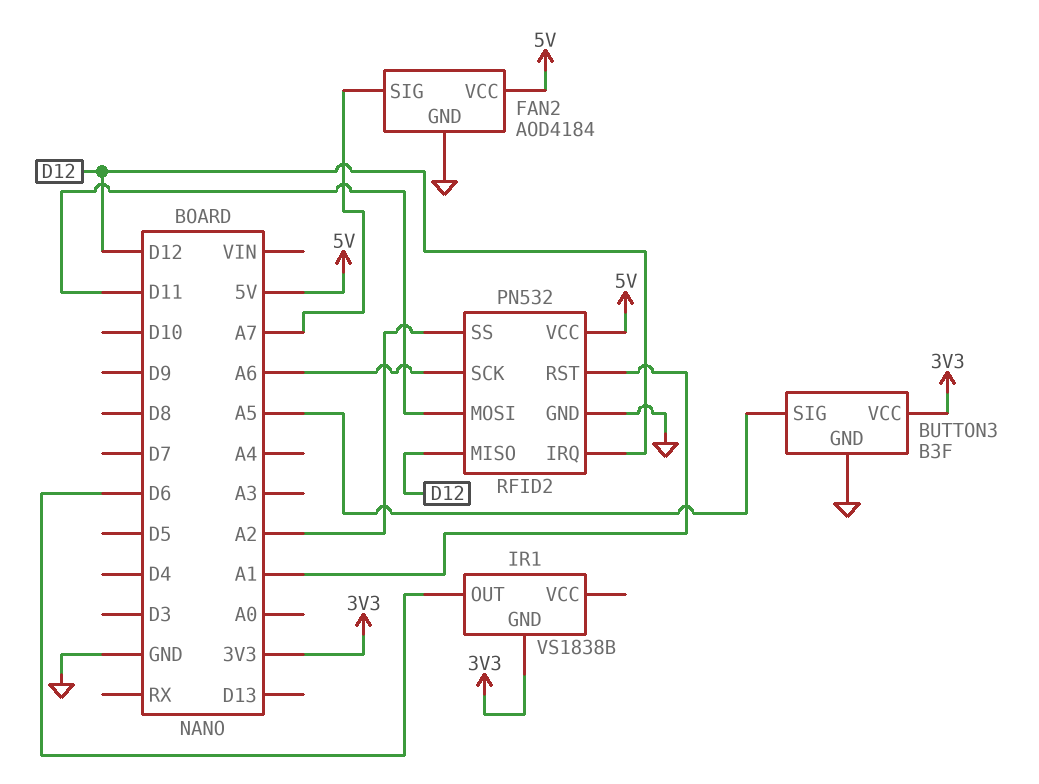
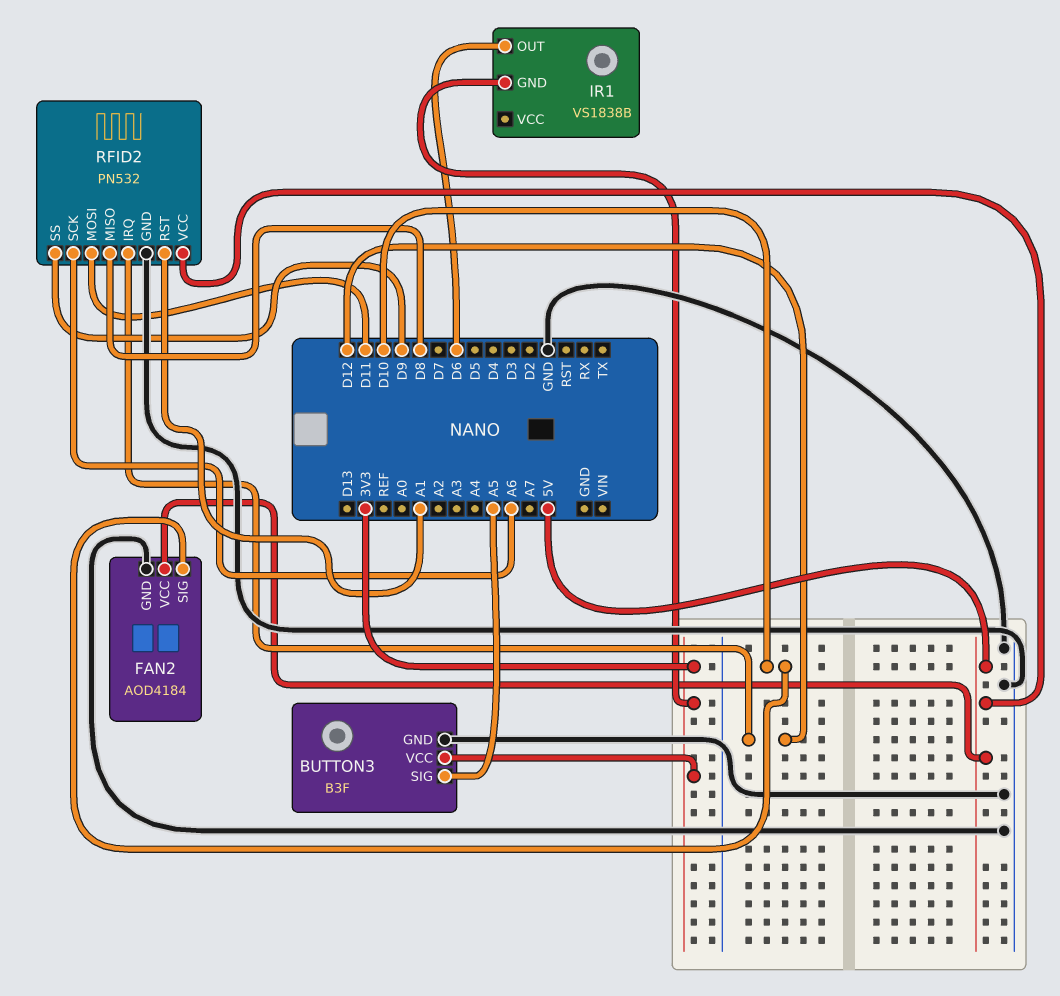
FAN2 pin SIG: A7 -> D10
RFID2 pin MISO: D12 -> D8
RFID2 pin SS: A2 -> D9

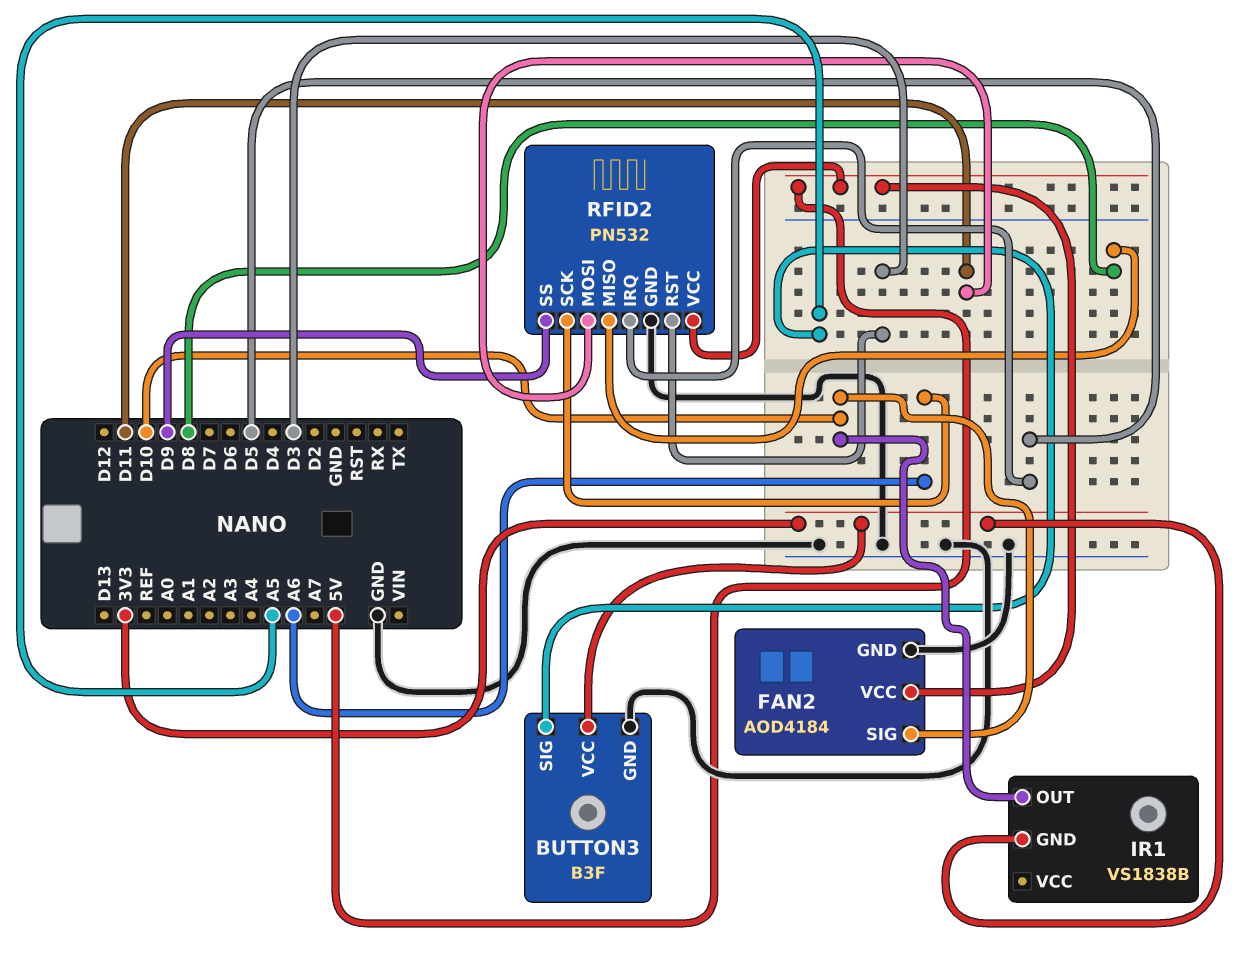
IR1 pin OUT: D6 -> D10
RFID2 pin IRQ: D12 -> D5
RFID2 pin RST: A1 -> D3

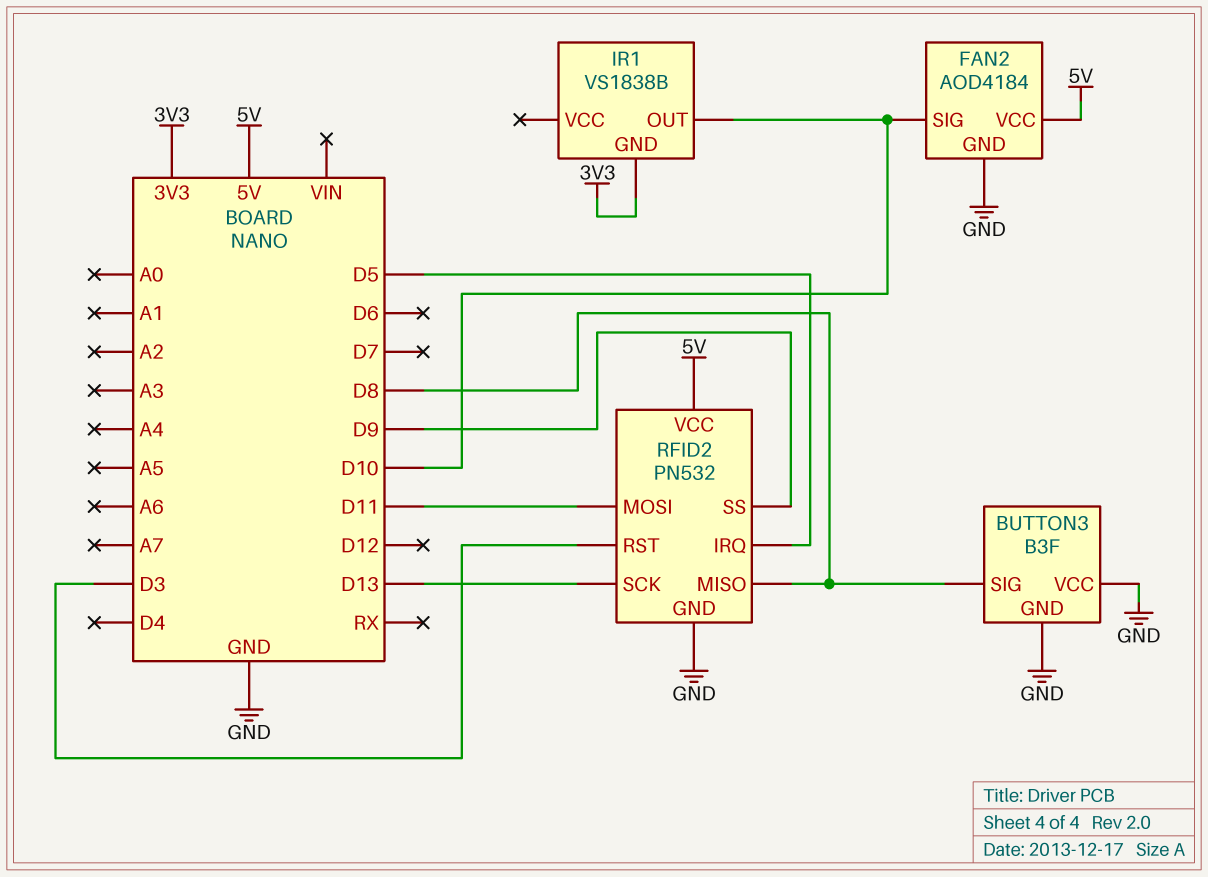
BUTTON3 pin SIG: A5 -> D8
BUTTON3 pin VCC: 3V3 -> GND
RFID2 pin SCK: A6 -> D13

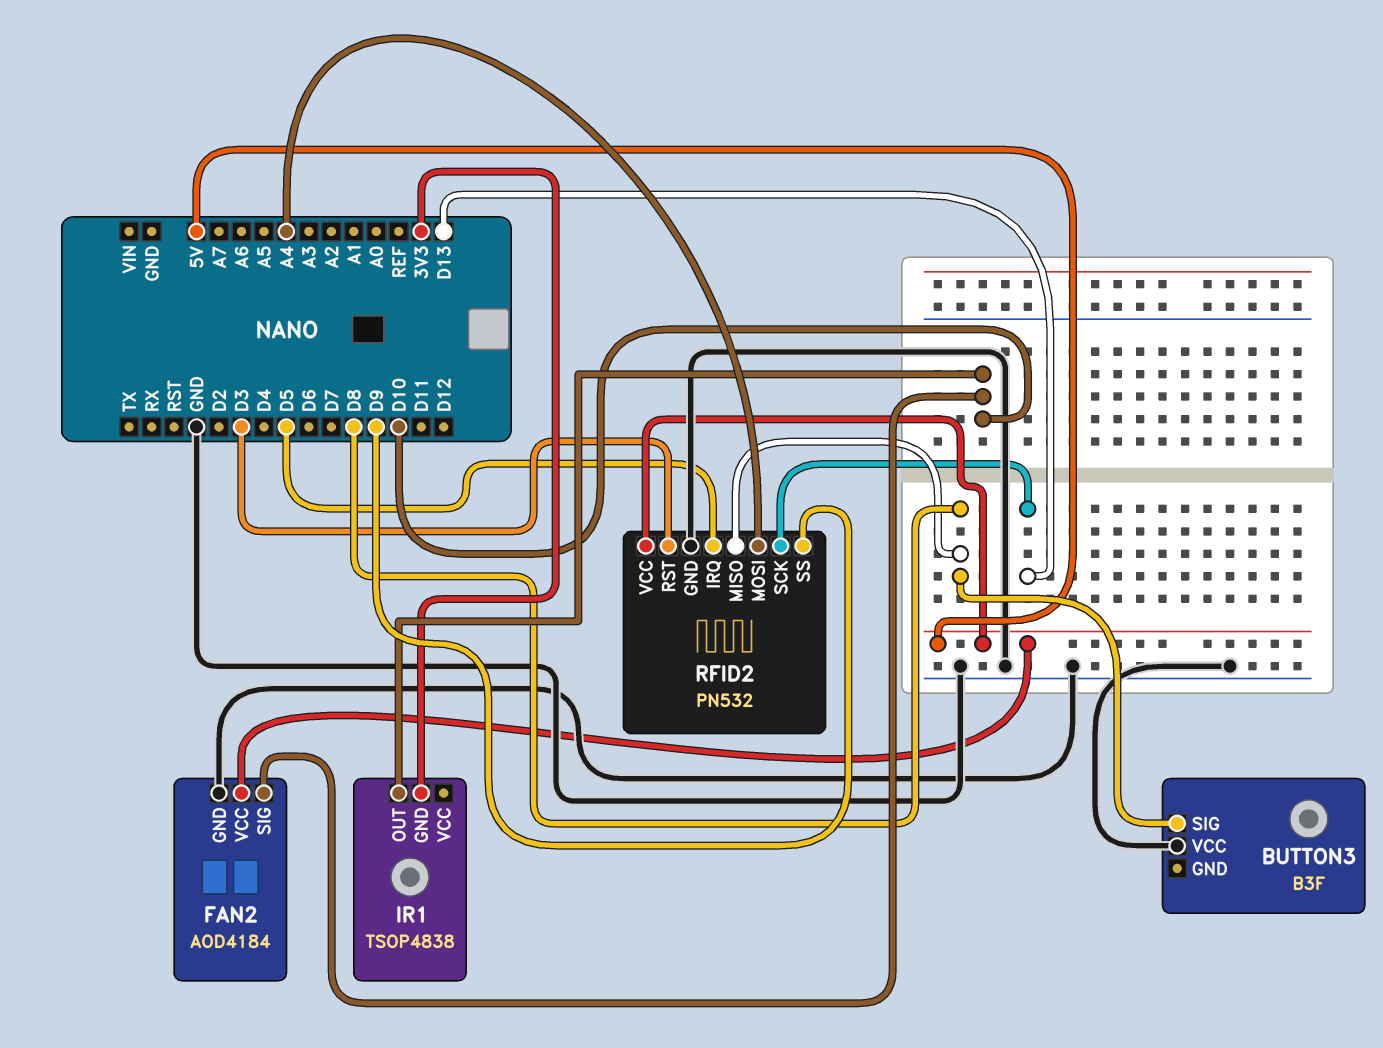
BUTTON3 pin GND: GND -> none
IR1: VS1838B -> TSOP4838
RFID2 pin MOSI: D11 -> A4

